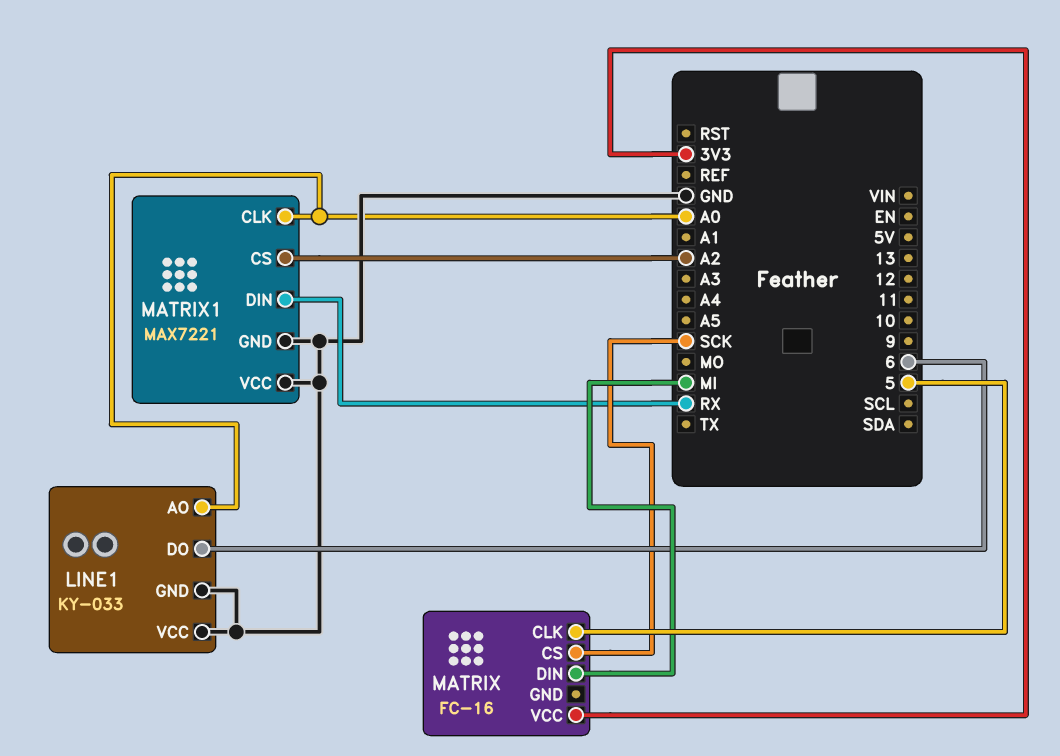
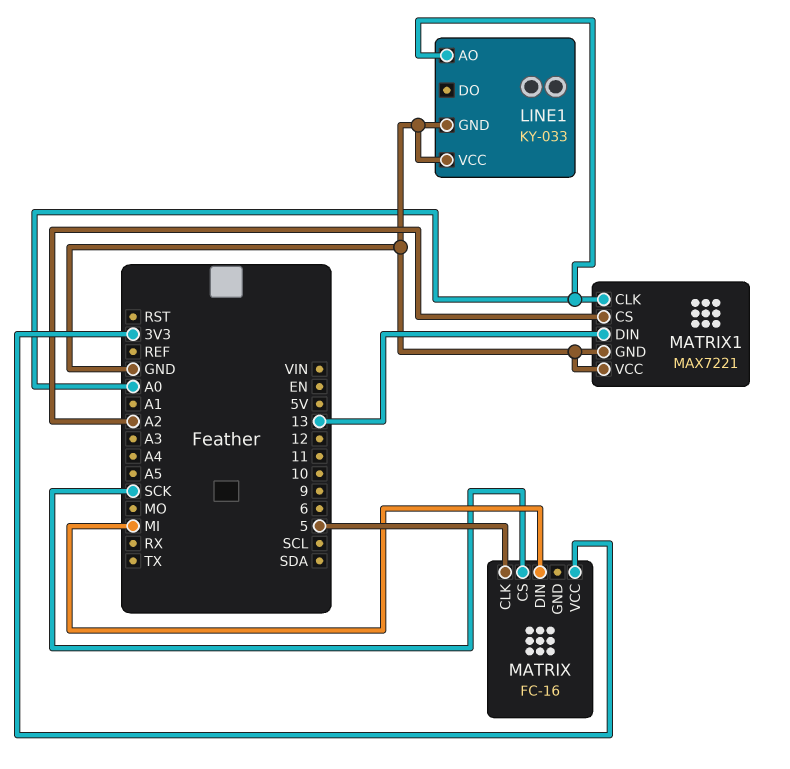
LINE1 pin DO: 6 -> none
MATRIX1 pin DIN: RX -> 13

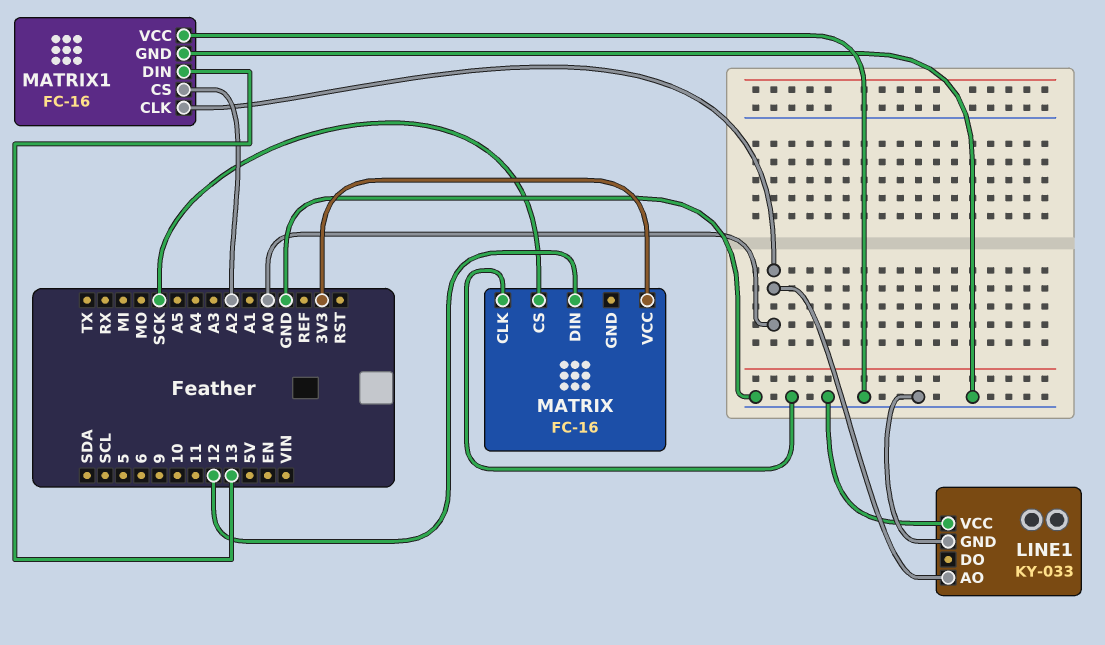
MATRIX pin CLK: 5 -> GND
MATRIX pin DIN: MI -> 12
MATRIX1: MAX7221 -> FC-16

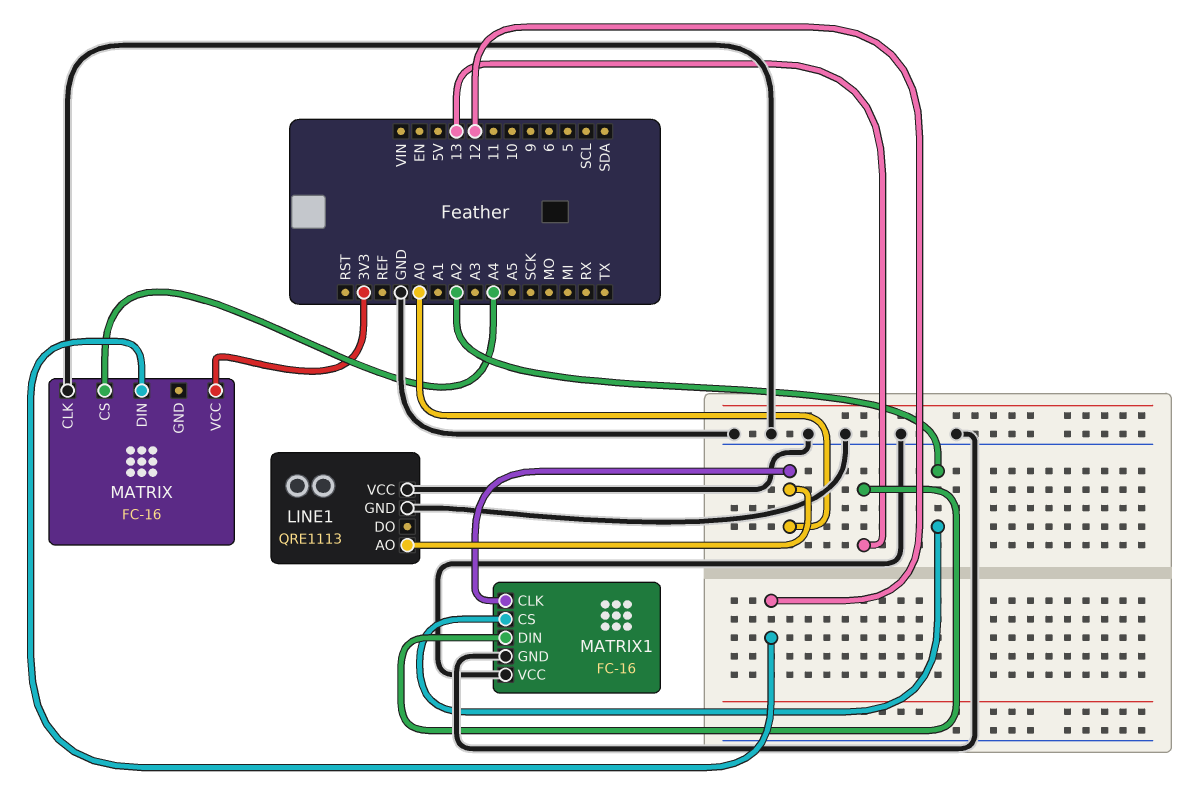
LINE1: KY-033 -> QRE1113
MATRIX pin CS: SCK -> A4

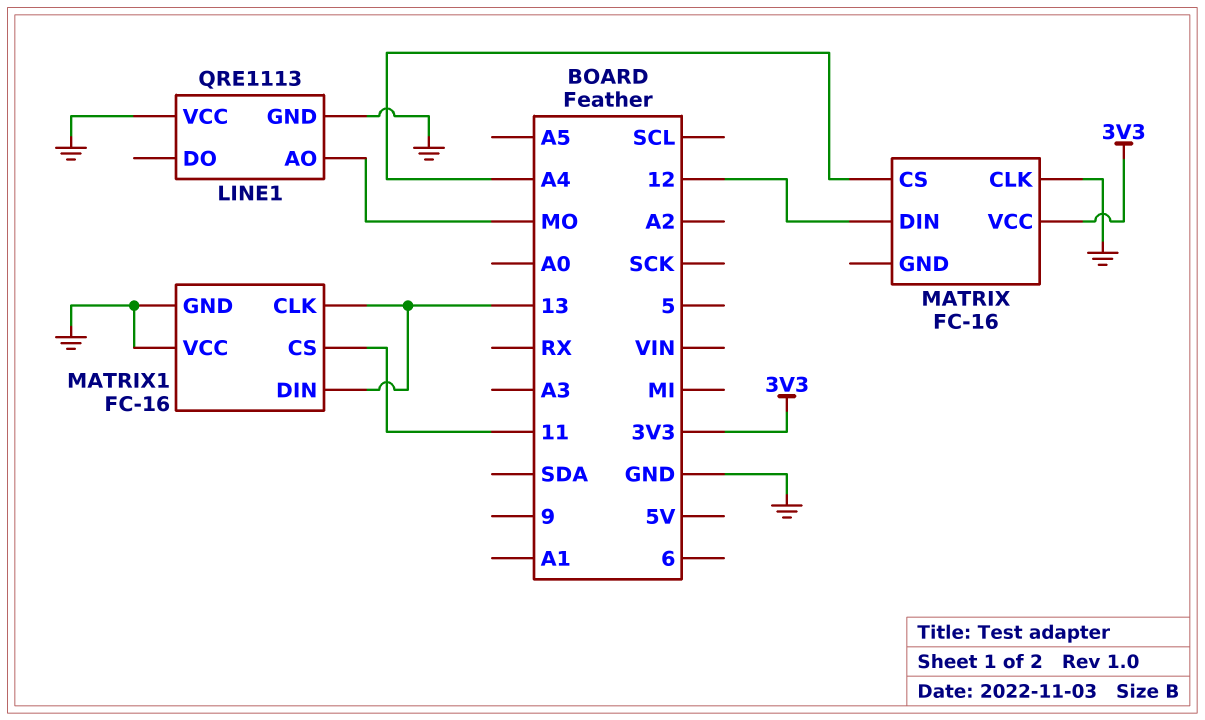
LINE1 pin AO: A0 -> MO
MATRIX1 pin CLK: A0 -> 13
MATRIX1 pin CS: A2 -> 11

